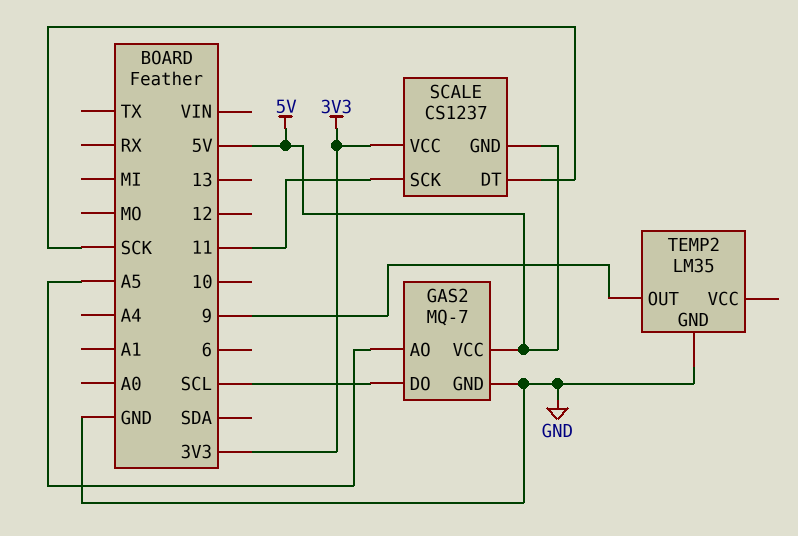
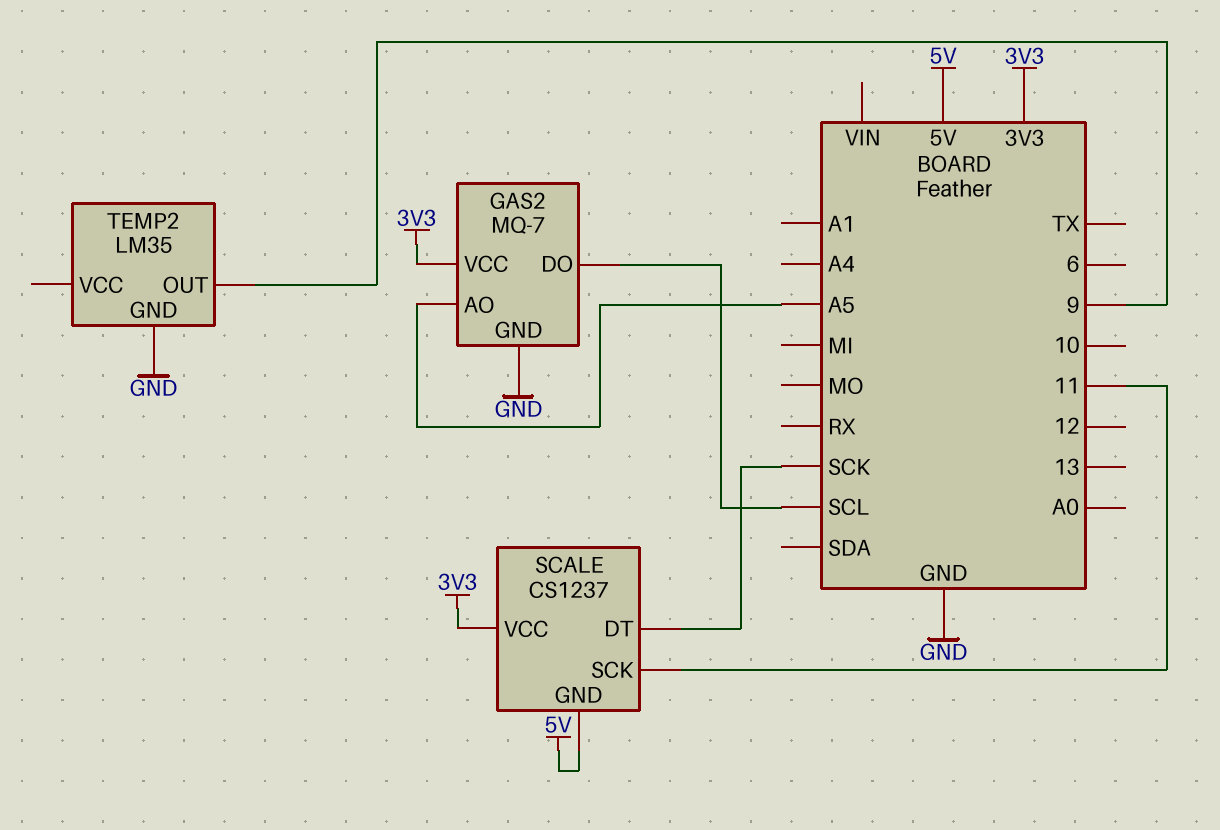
GAS2 pin VCC: 5V -> 3V3

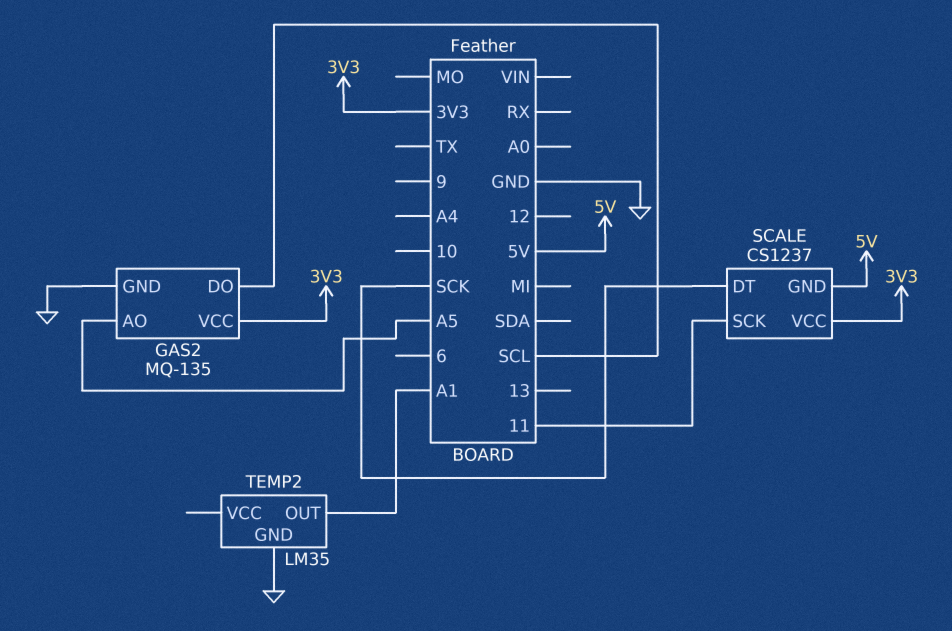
GAS2: MQ-7 -> MQ-135
TEMP2 pin OUT: 9 -> A1

